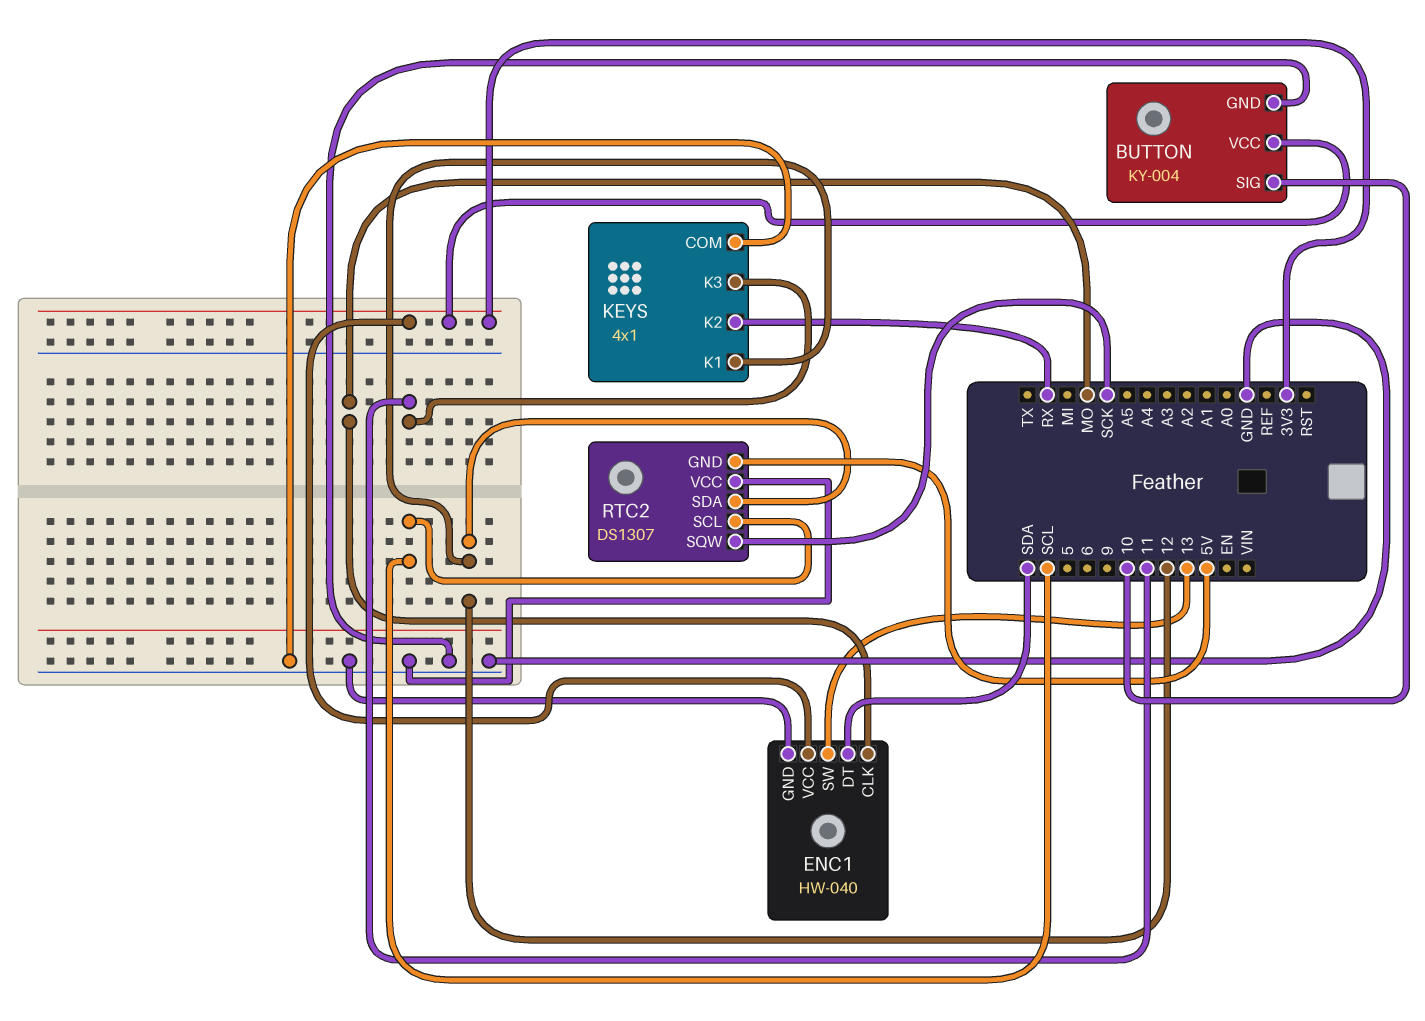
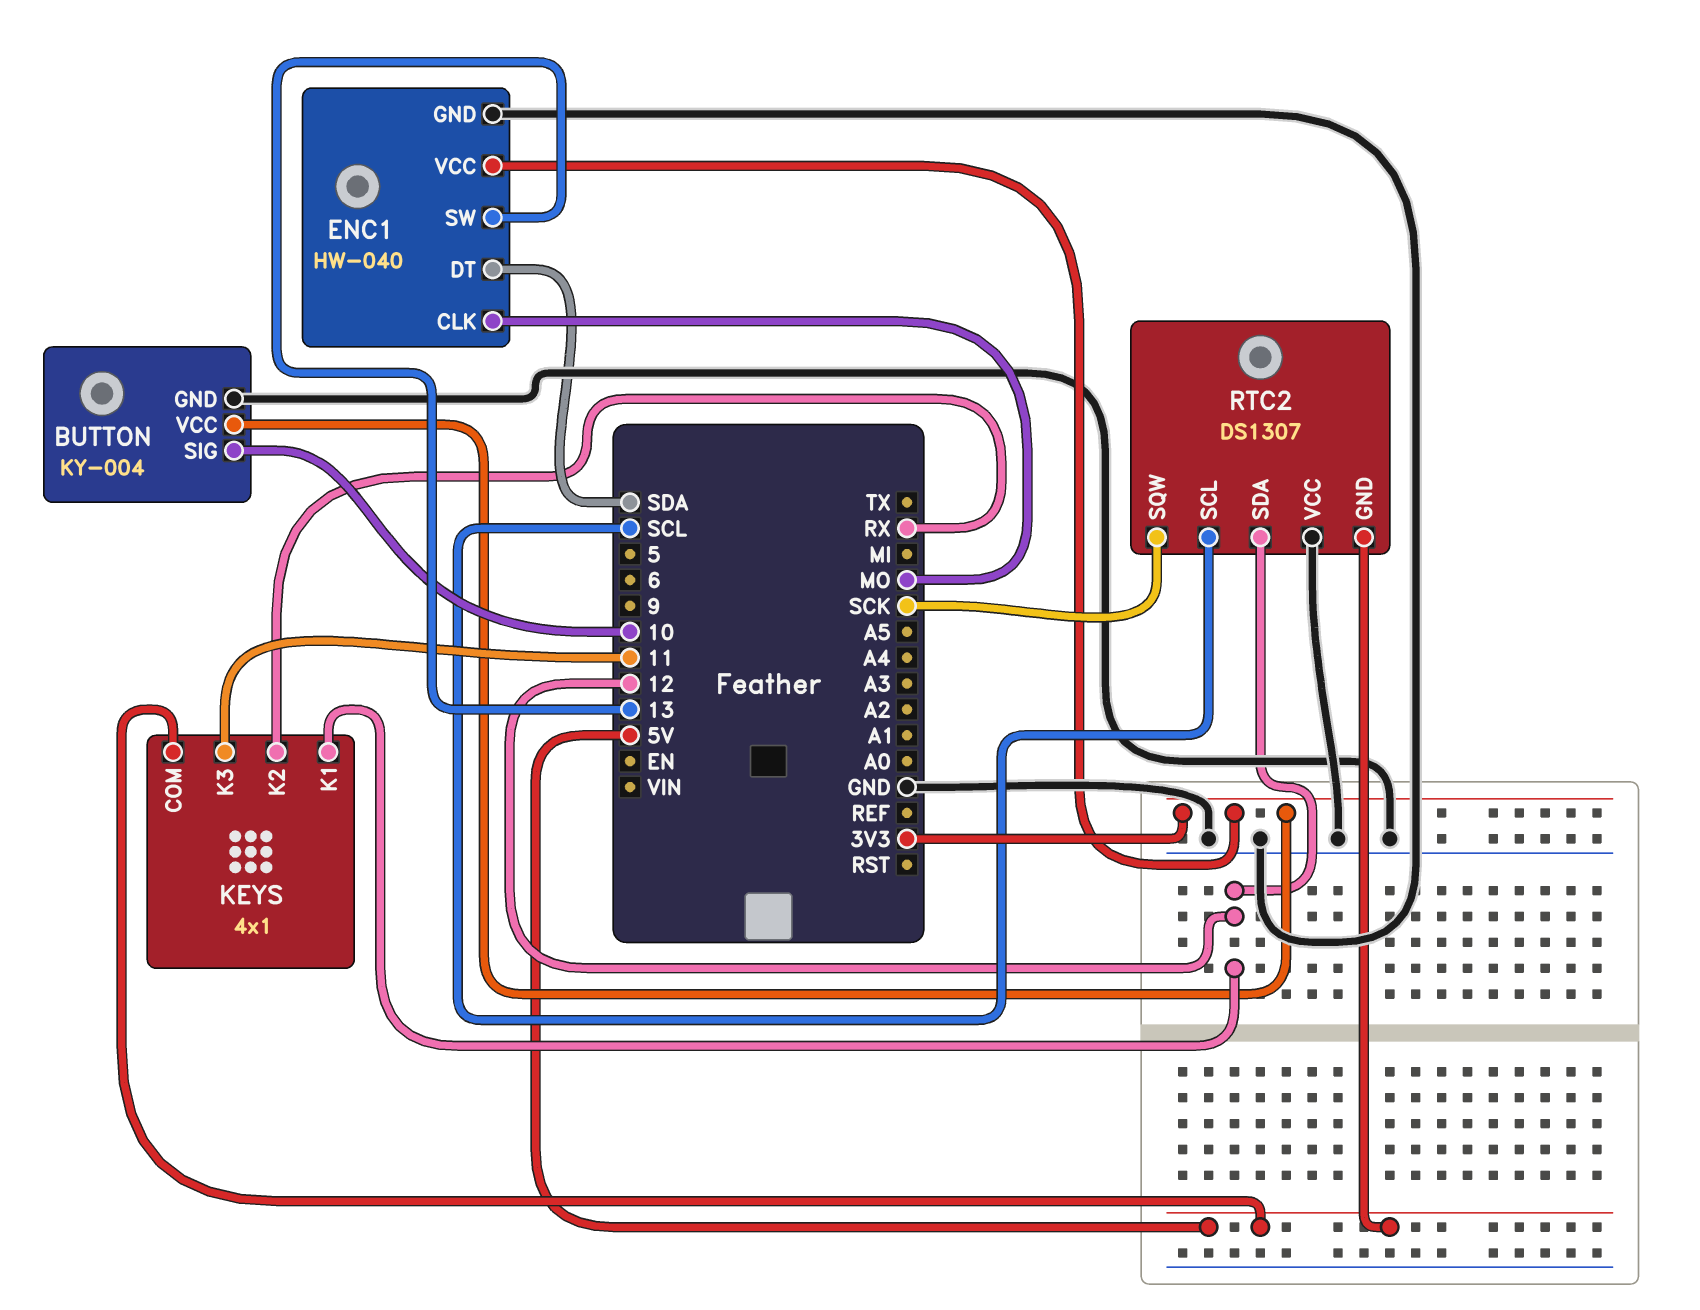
KEYS pin COM: GND -> 5V

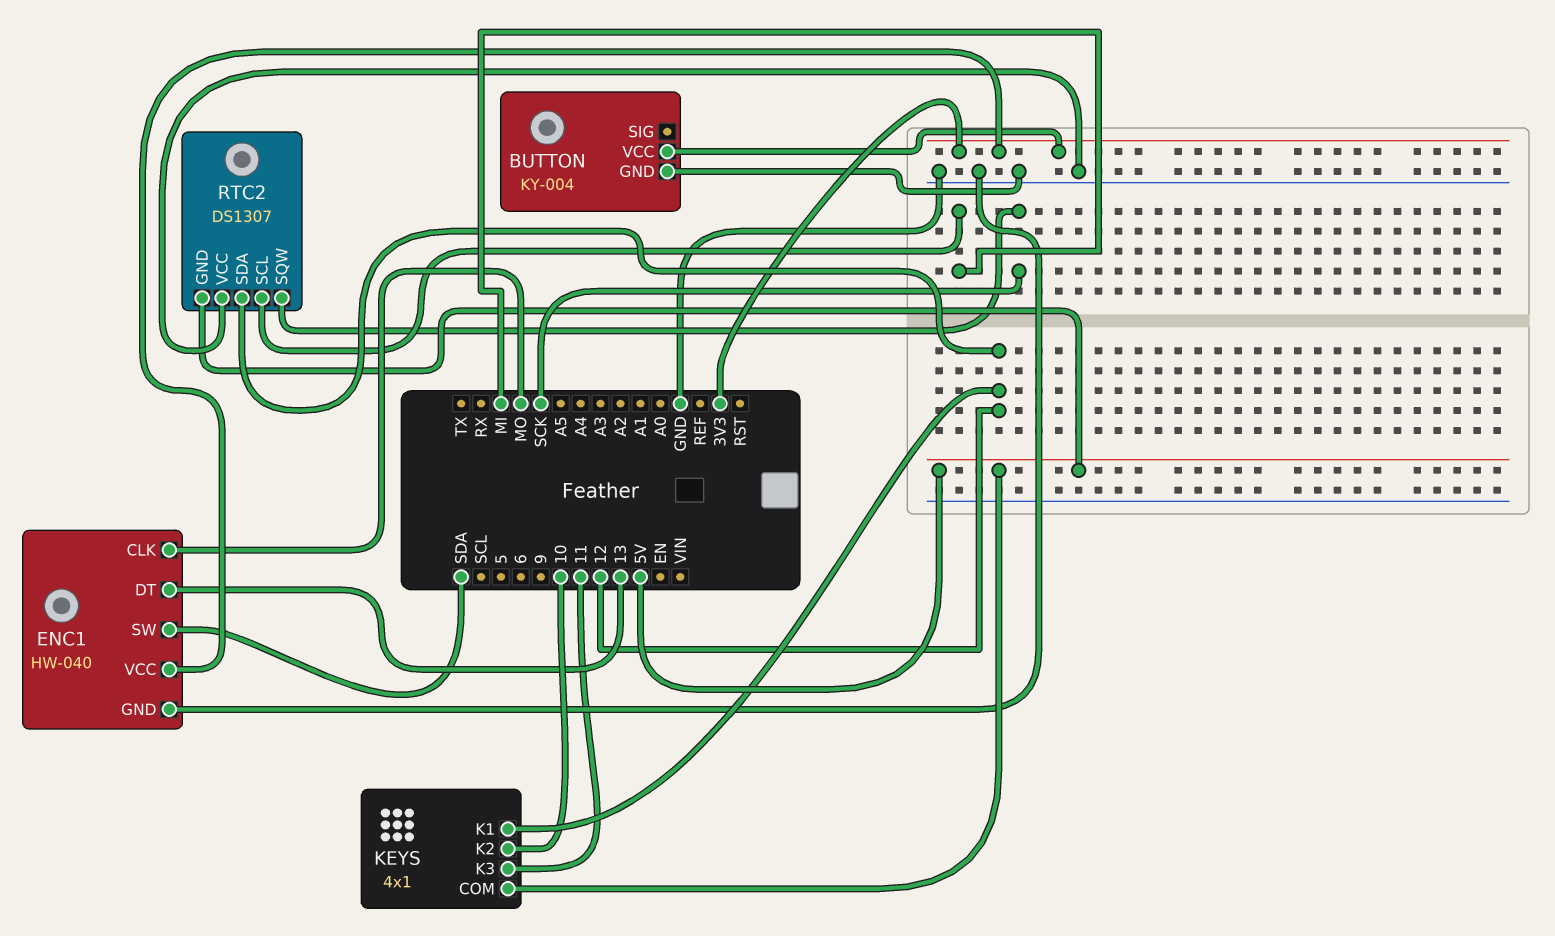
BUTTON pin SIG: 10 -> none
ENC1 pin DT: SDA -> 13
ENC1 pin SW: 13 -> SDA
KEYS pin K2: RX -> 10
RTC2 pin SCL: SCL -> MI

